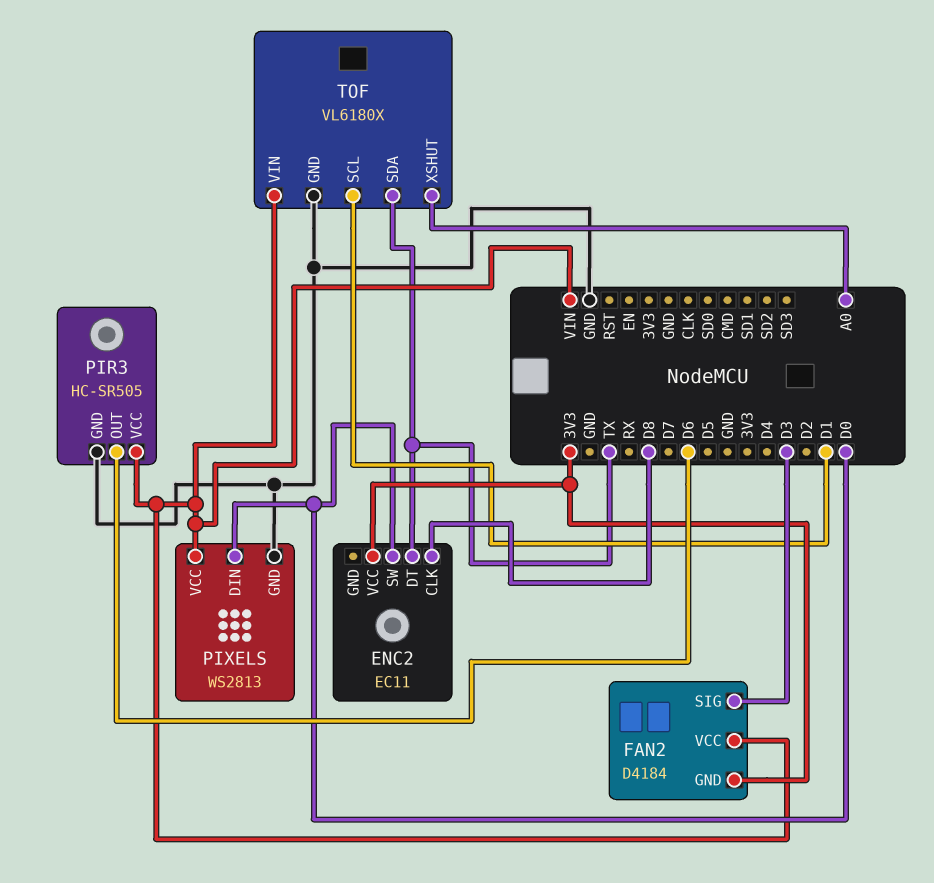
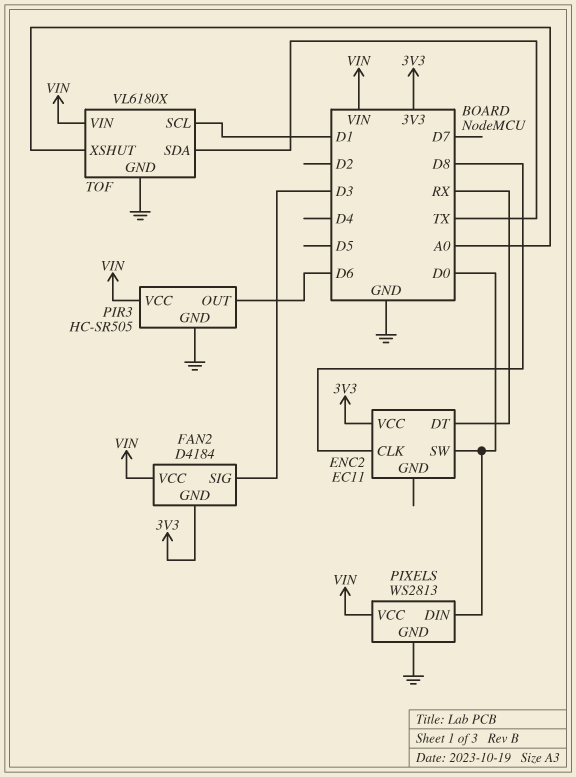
ENC2 pin DT: TX -> RX

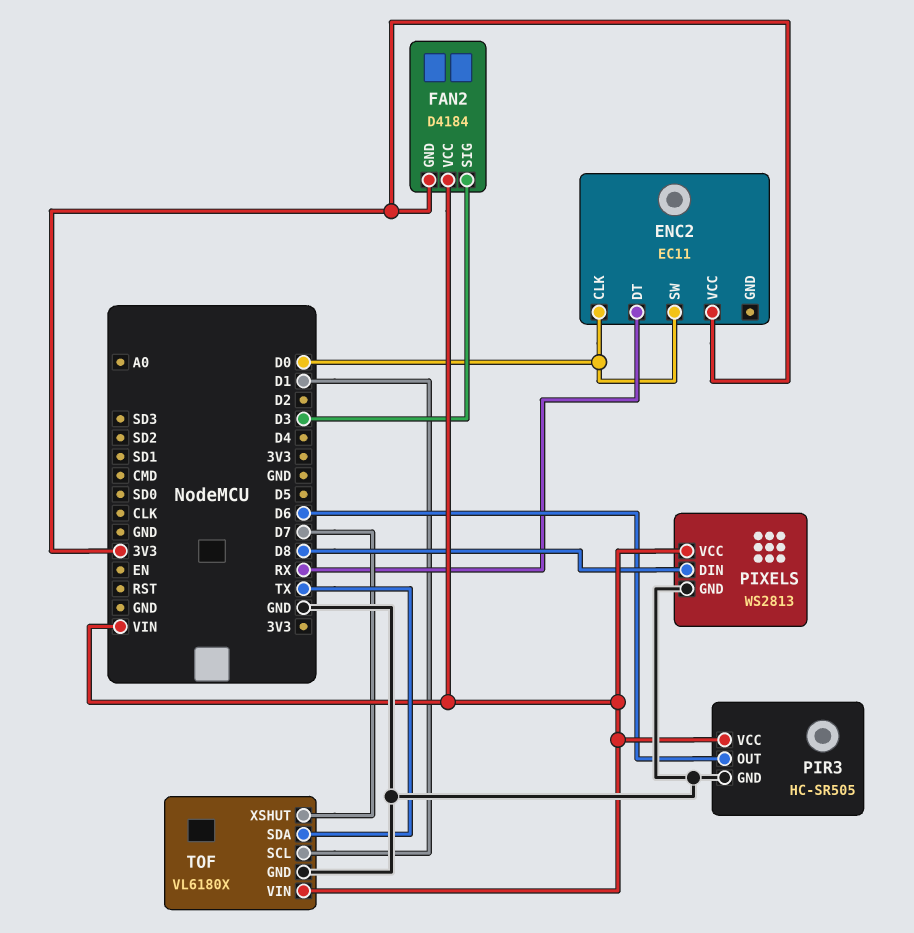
ENC2 pin CLK: D8 -> D0
PIXELS pin DIN: D0 -> D8
TOF pin XSHUT: A0 -> D7

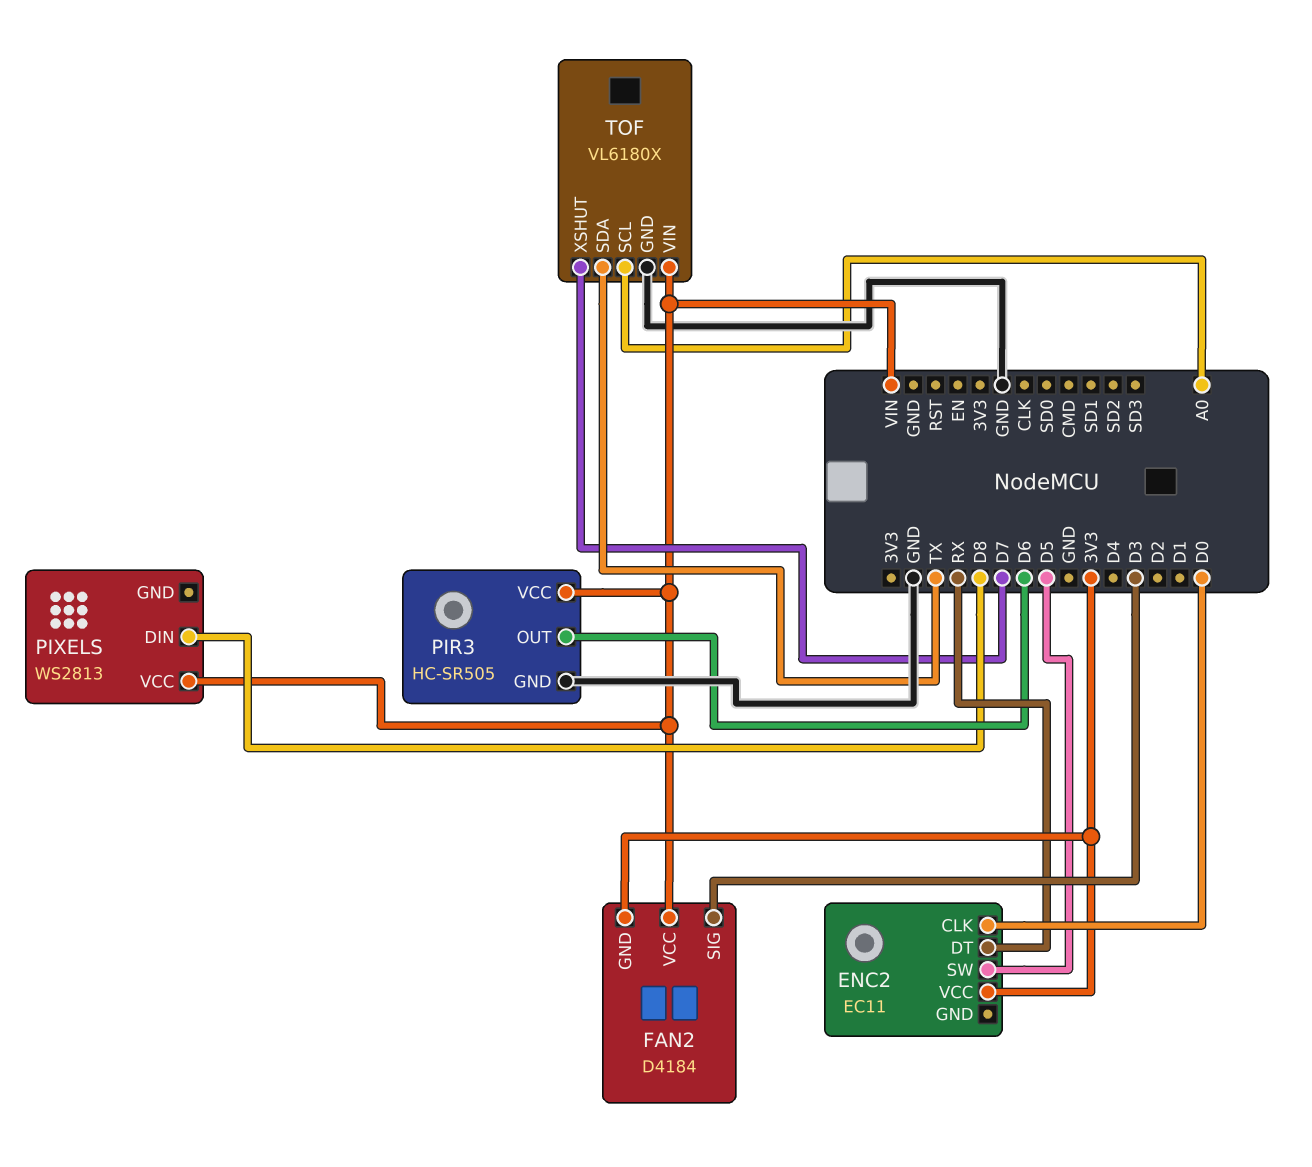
ENC2 pin SW: D0 -> D5
PIXELS pin GND: GND -> none
TOF pin SCL: D1 -> A0

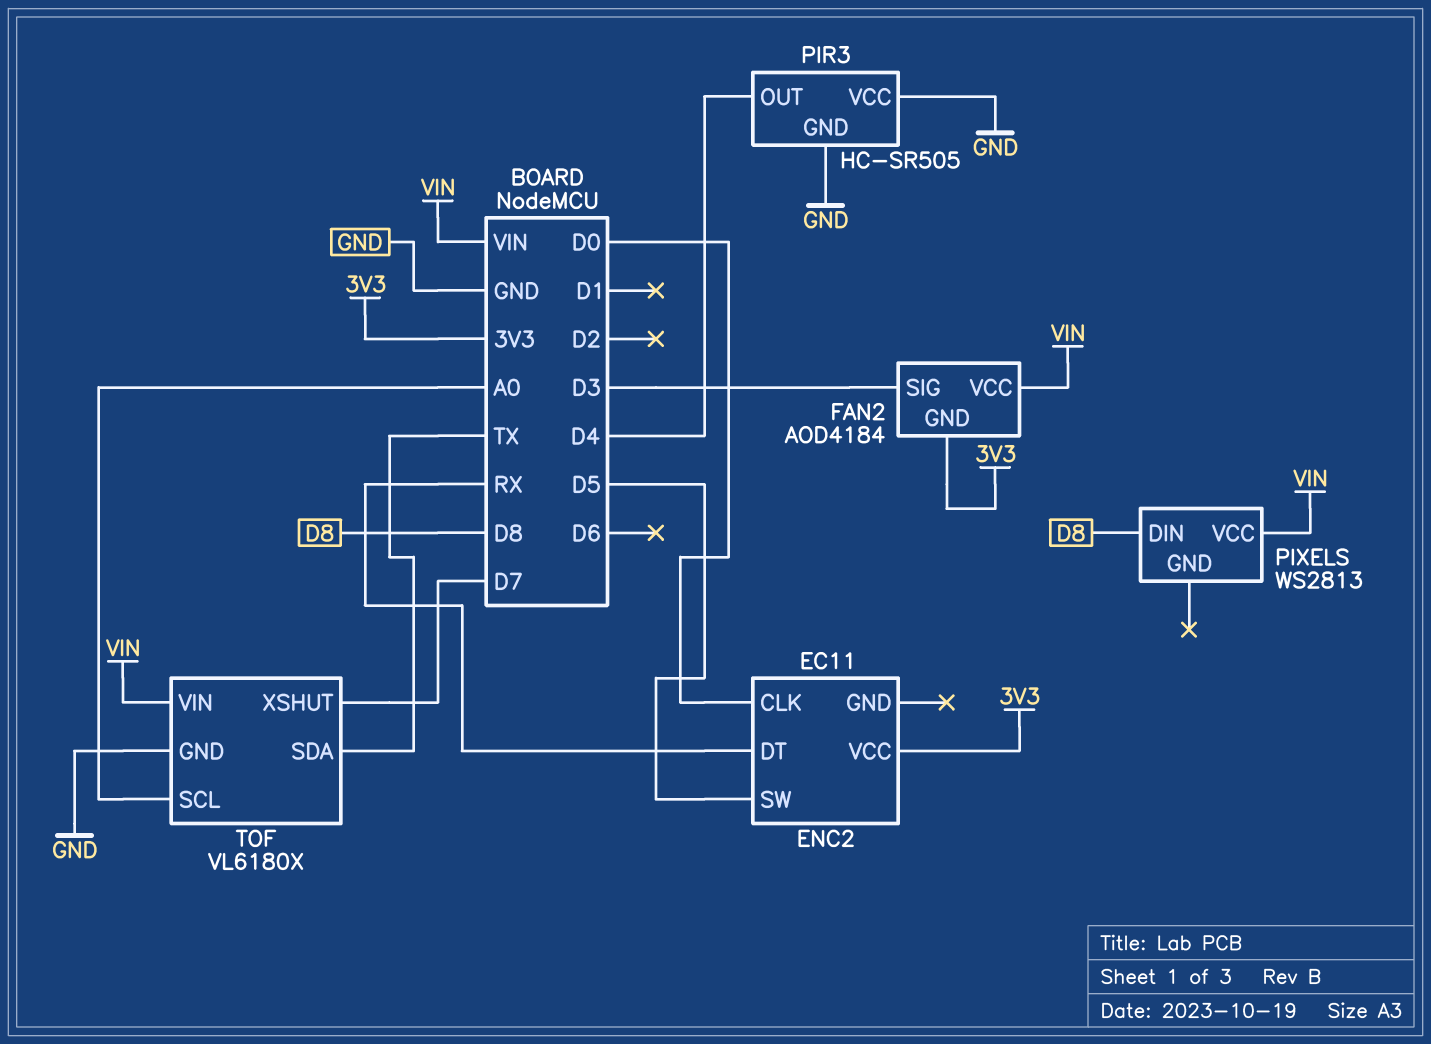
FAN2: D4184 -> AOD4184
PIR3 pin OUT: D6 -> D4
PIR3 pin VCC: VIN -> GND

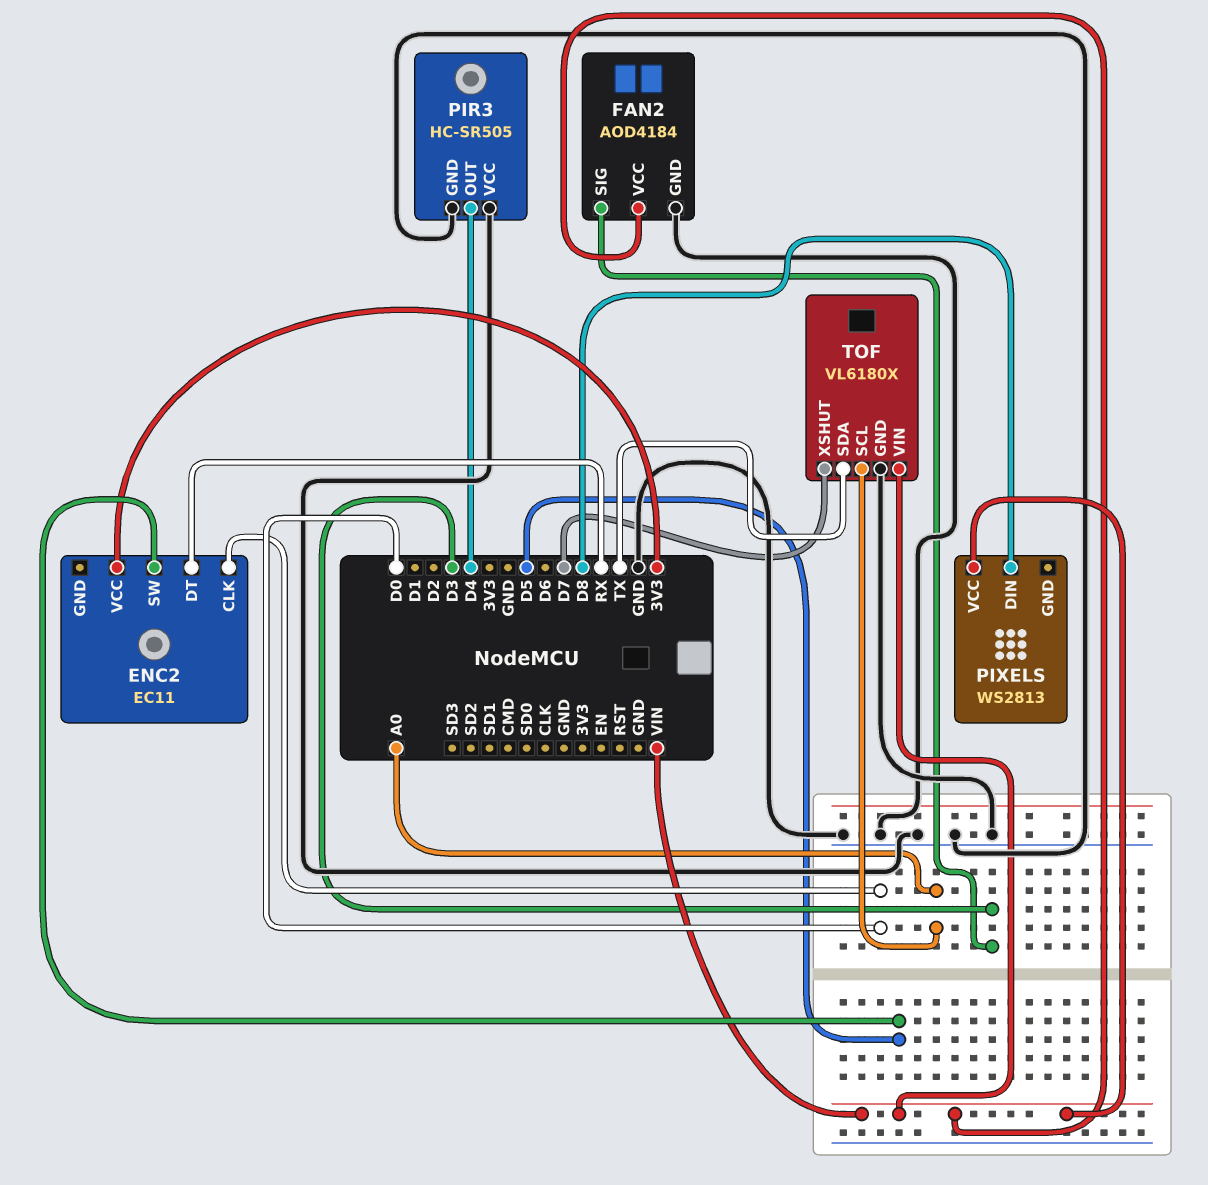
FAN2 pin GND: 3V3 -> GND

